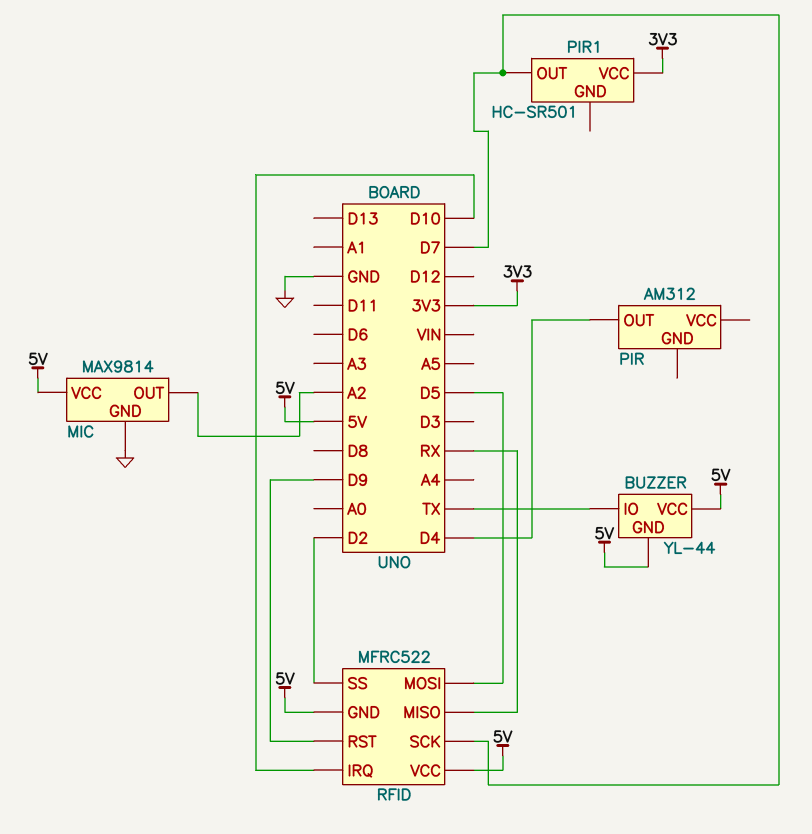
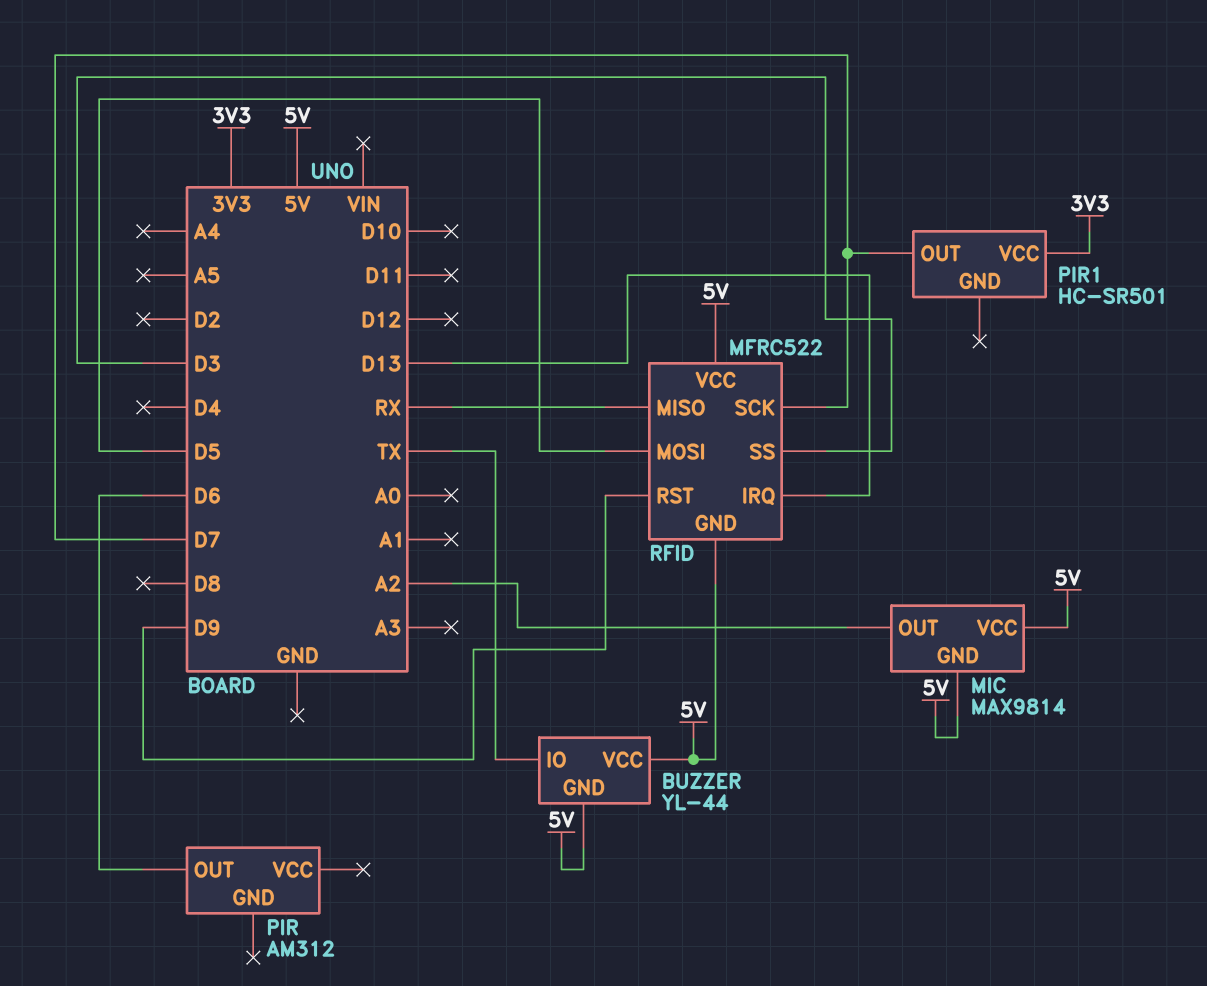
MIC pin GND: GND -> 5V
PIR pin OUT: D4 -> D6
RFID pin IRQ: D10 -> D13
RFID pin SS: D2 -> D3

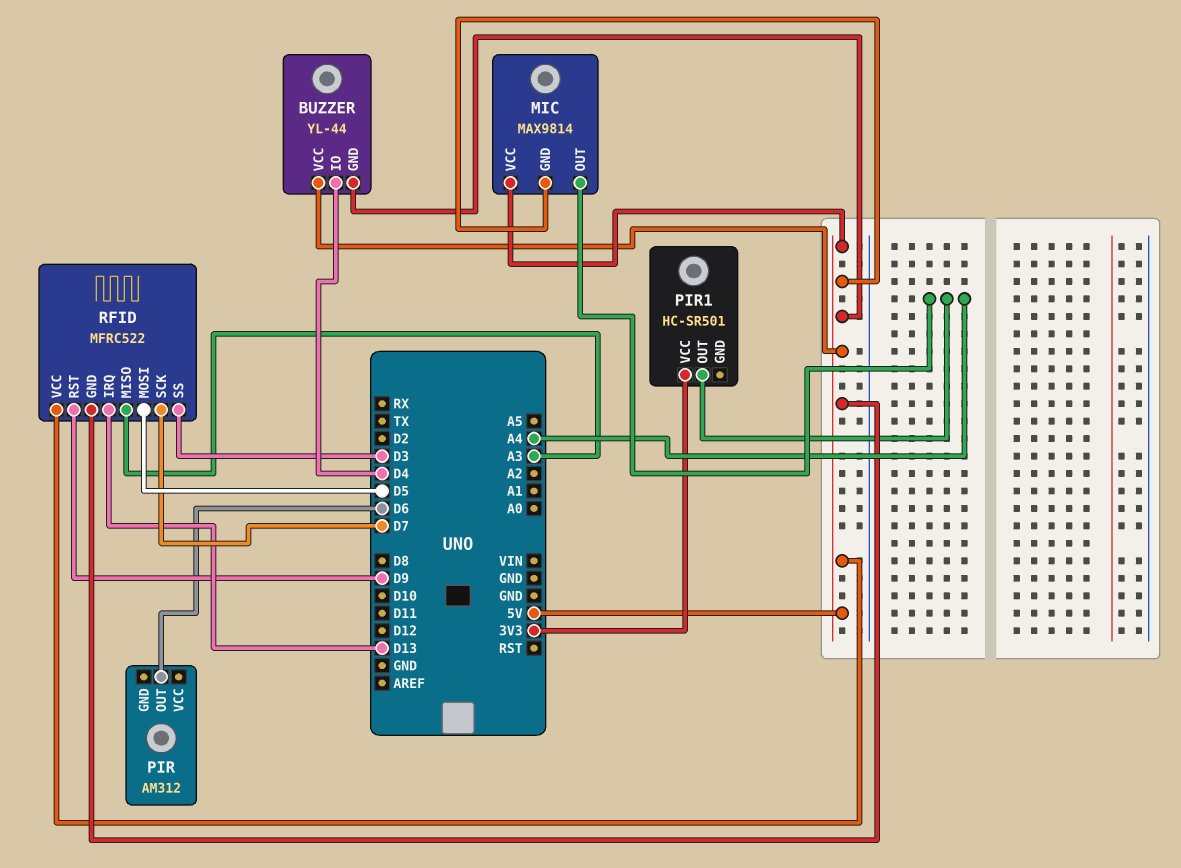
BUZZER pin IO: TX -> D4
MIC pin OUT: A2 -> A4
PIR1 pin OUT: D7 -> A4
RFID pin MISO: RX -> A3

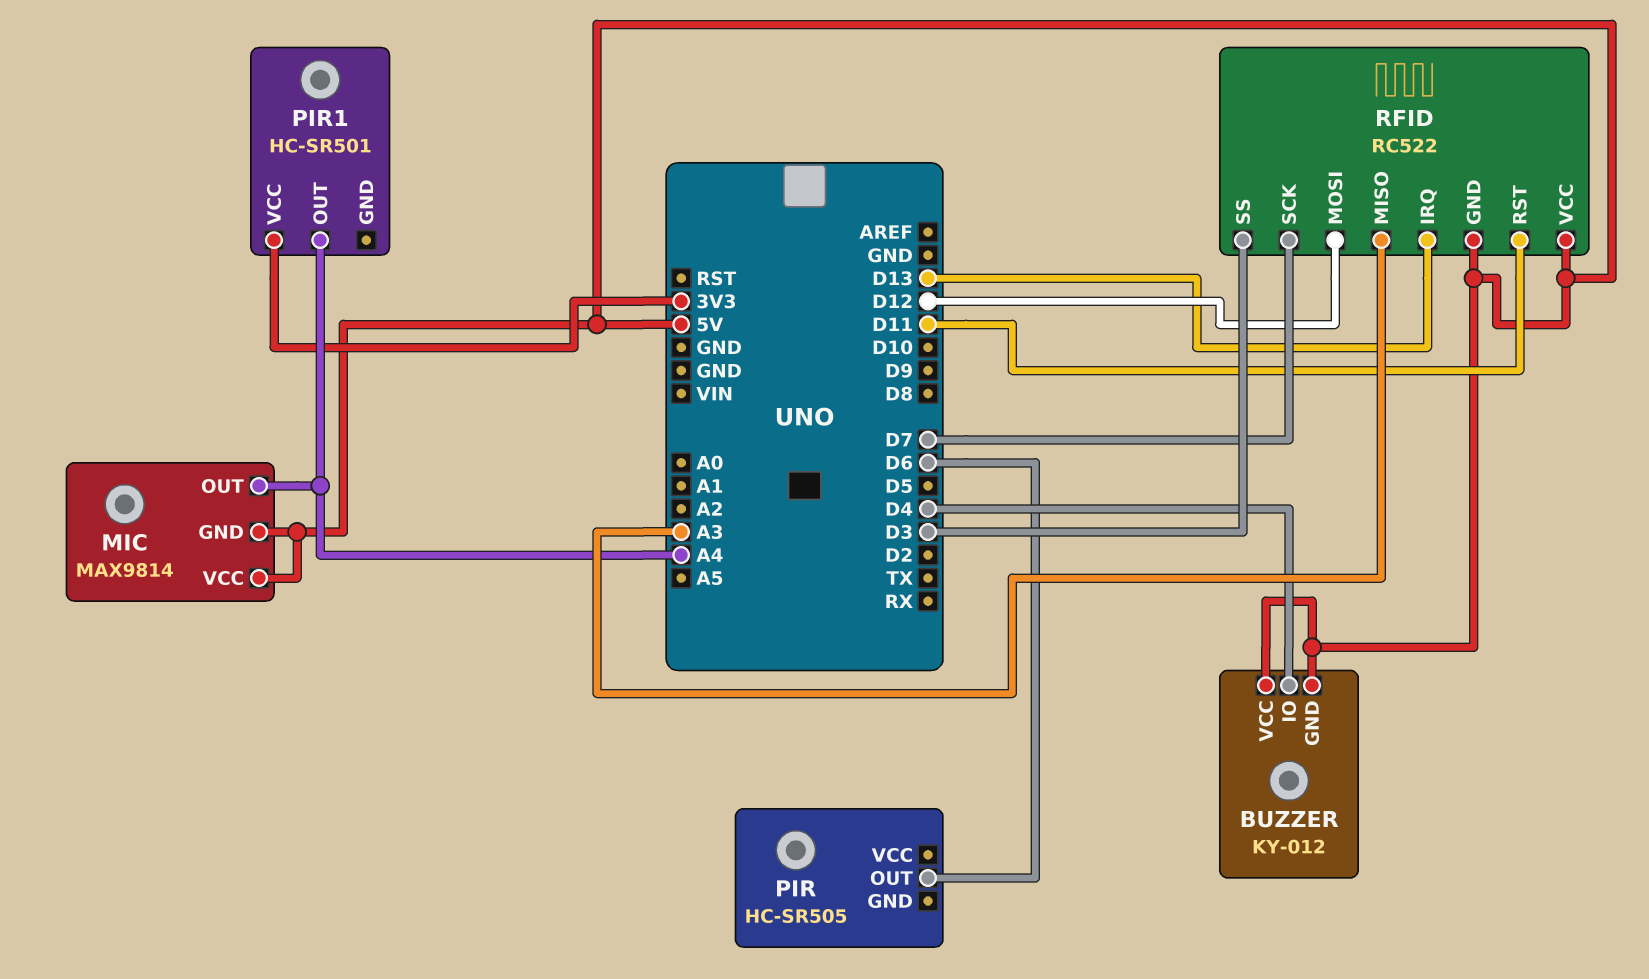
BUZZER: YL-44 -> KY-012
PIR: AM312 -> HC-SR505
RFID: MFRC522 -> RC522
RFID pin MOSI: D5 -> D12
RFID pin RST: D9 -> D11

